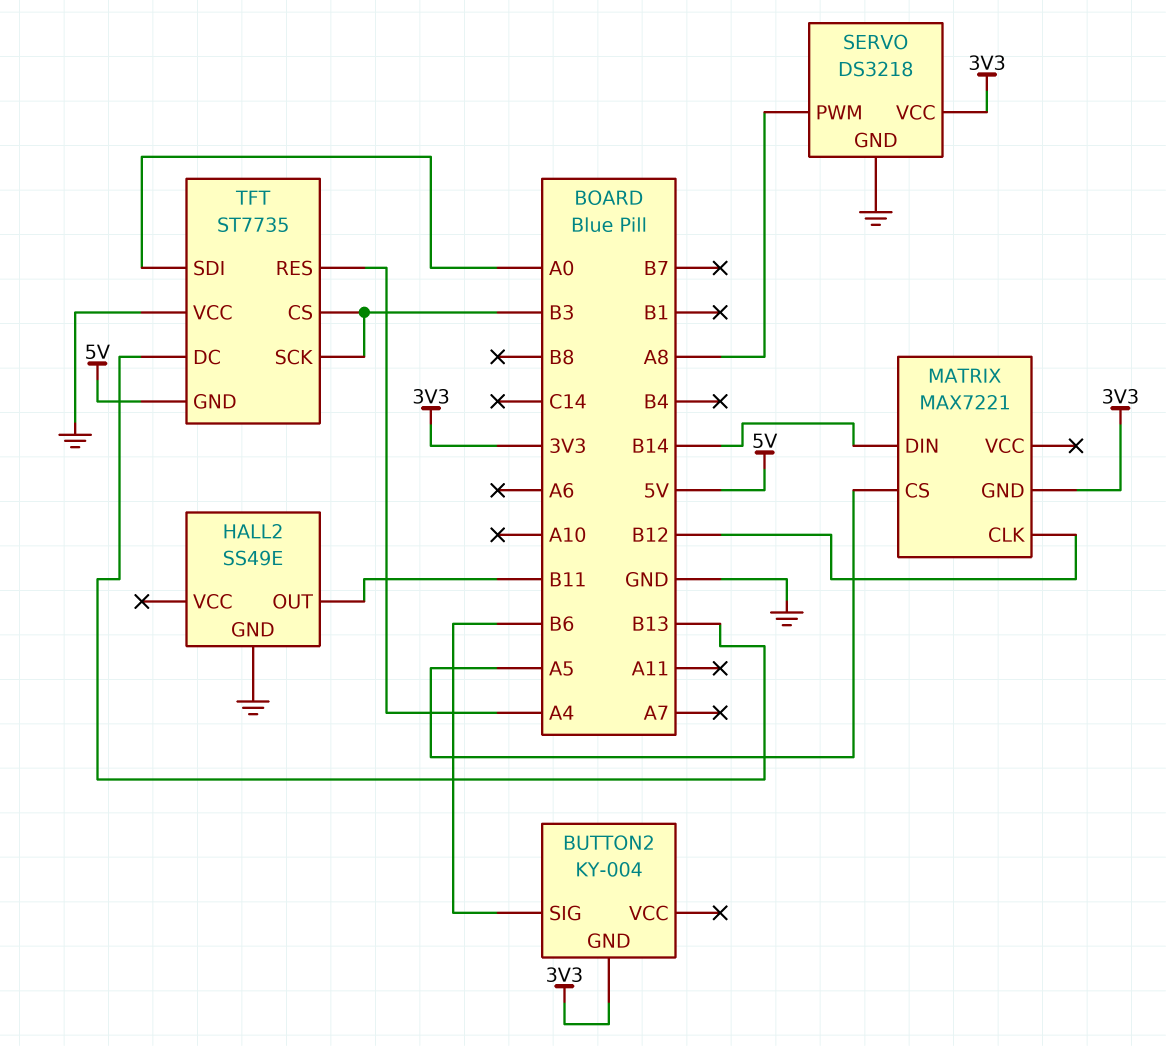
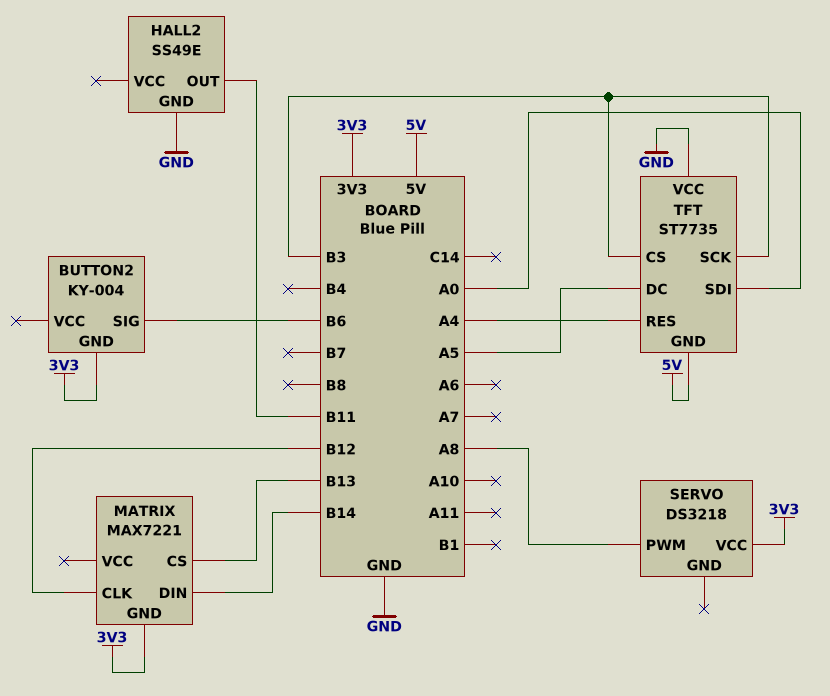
MATRIX pin CS: A5 -> B13
SERVO pin GND: GND -> none
TFT pin DC: B13 -> A5

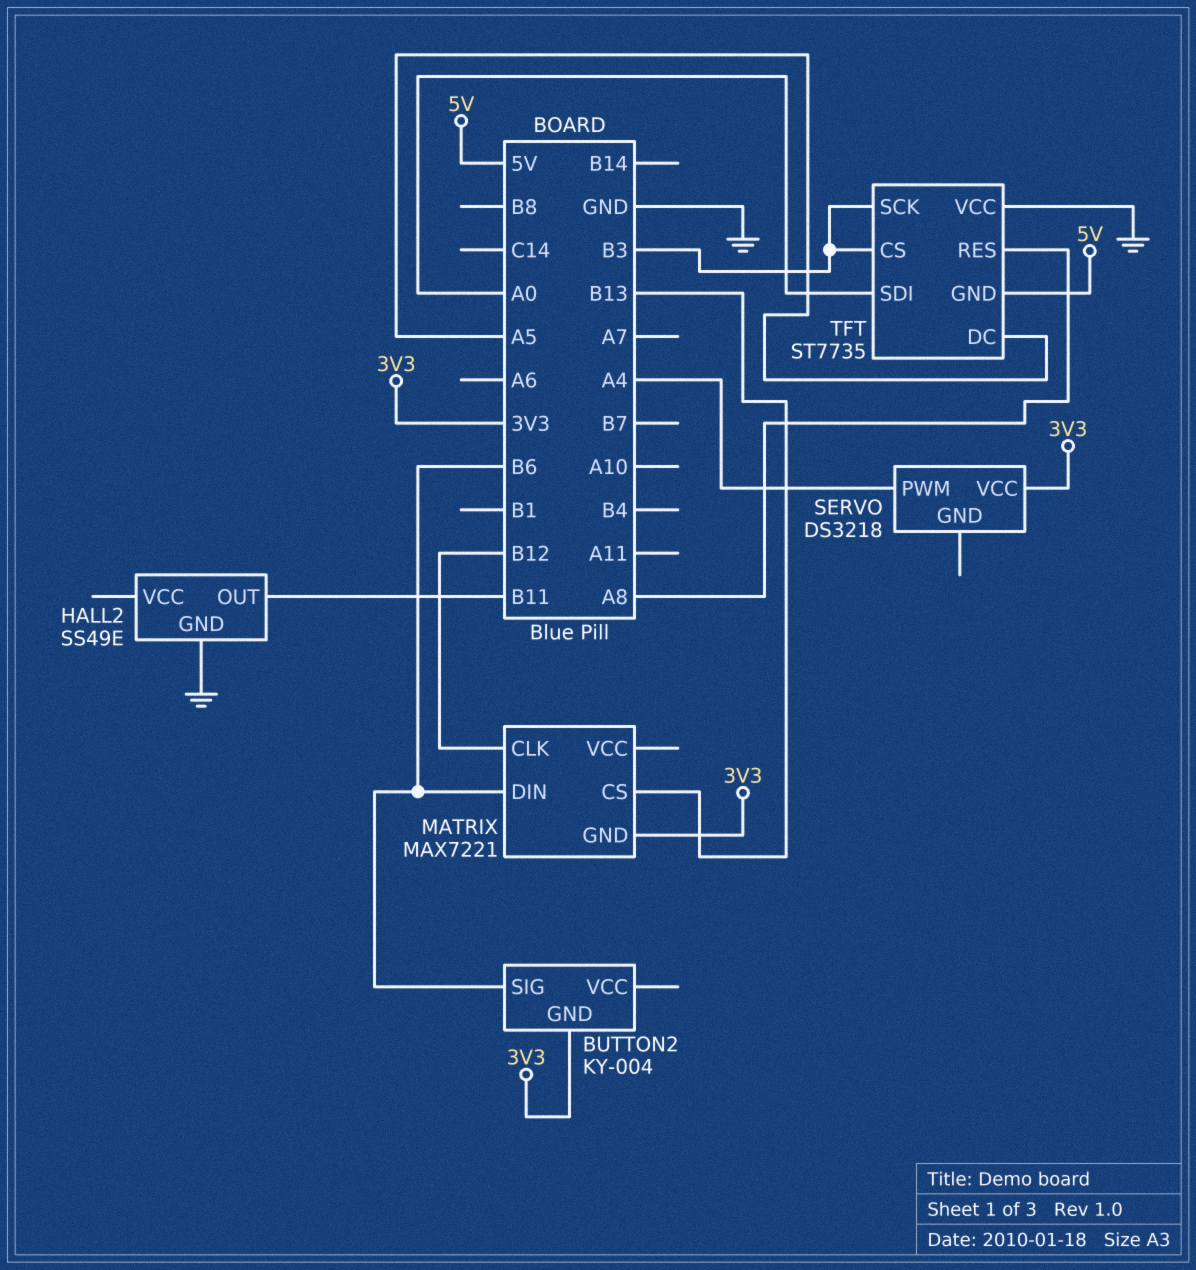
MATRIX pin DIN: B14 -> B6
SERVO pin PWM: A8 -> A4
TFT pin RES: A4 -> A8

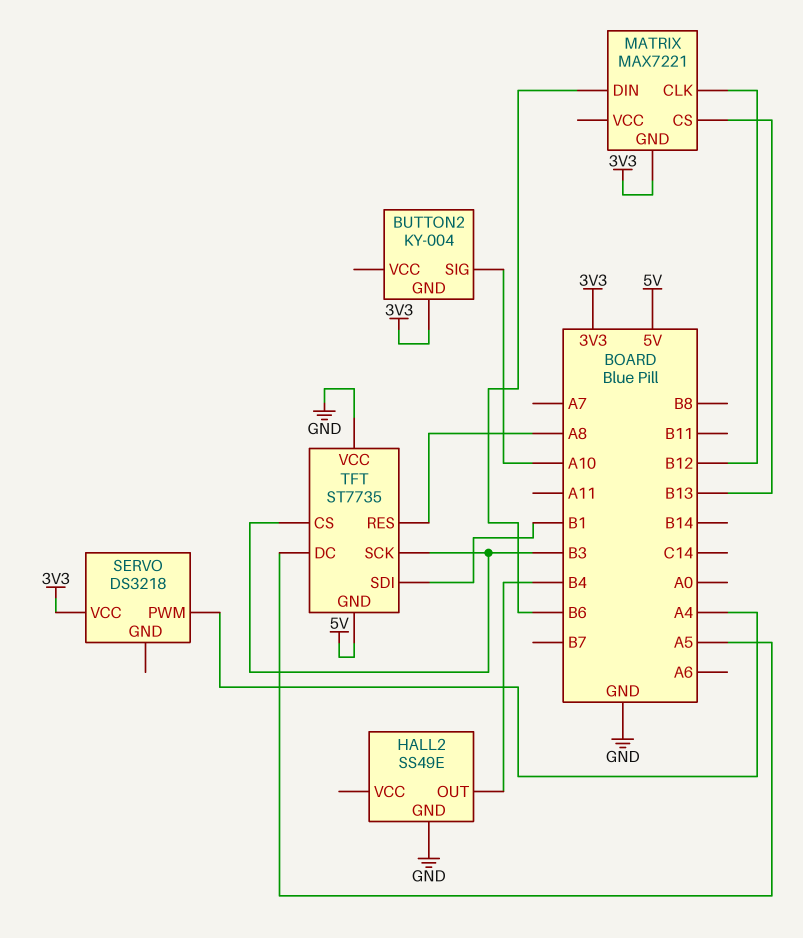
BUTTON2 pin SIG: B6 -> A10
HALL2 pin OUT: B11 -> B4
TFT pin SDI: A0 -> B1

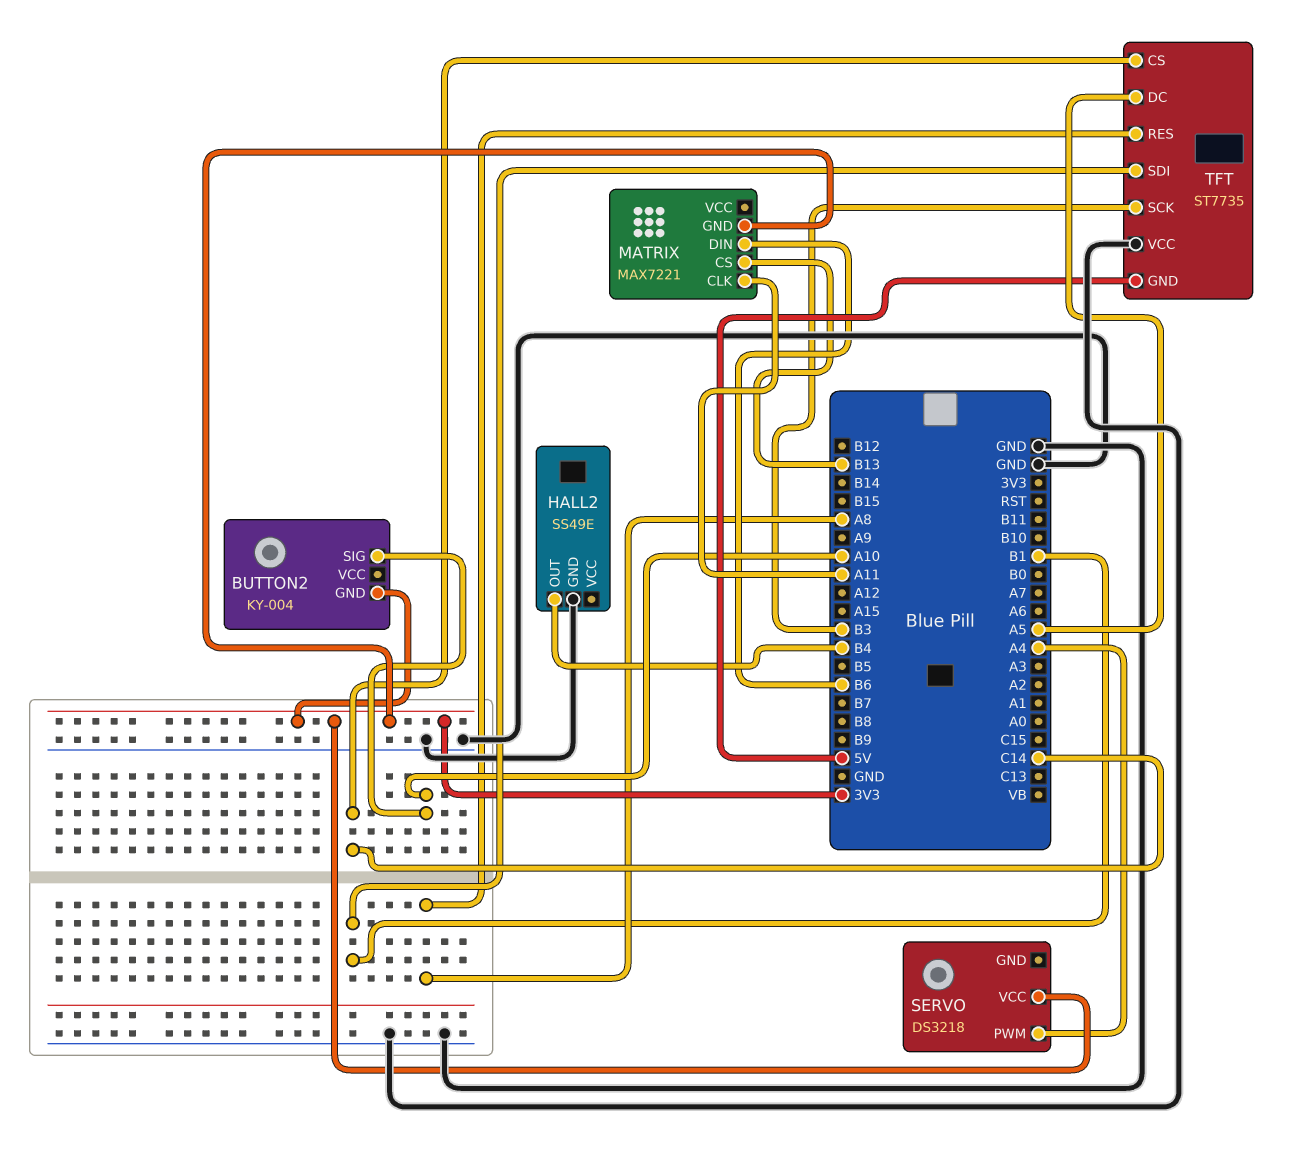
MATRIX pin CLK: B12 -> A11
TFT pin CS: B3 -> C14

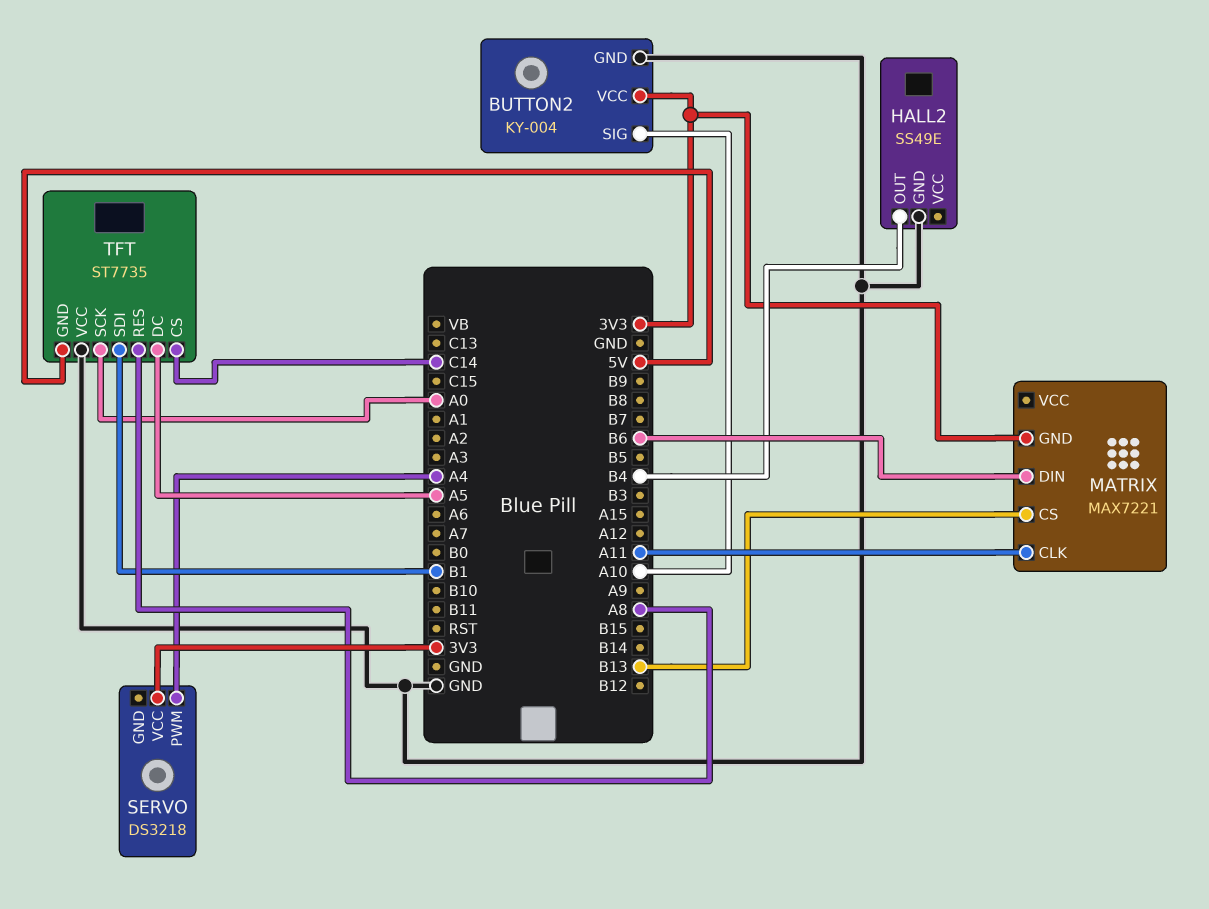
BUTTON2 pin GND: 3V3 -> GND
BUTTON2 pin VCC: none -> 3V3
TFT pin SCK: B3 -> A0

